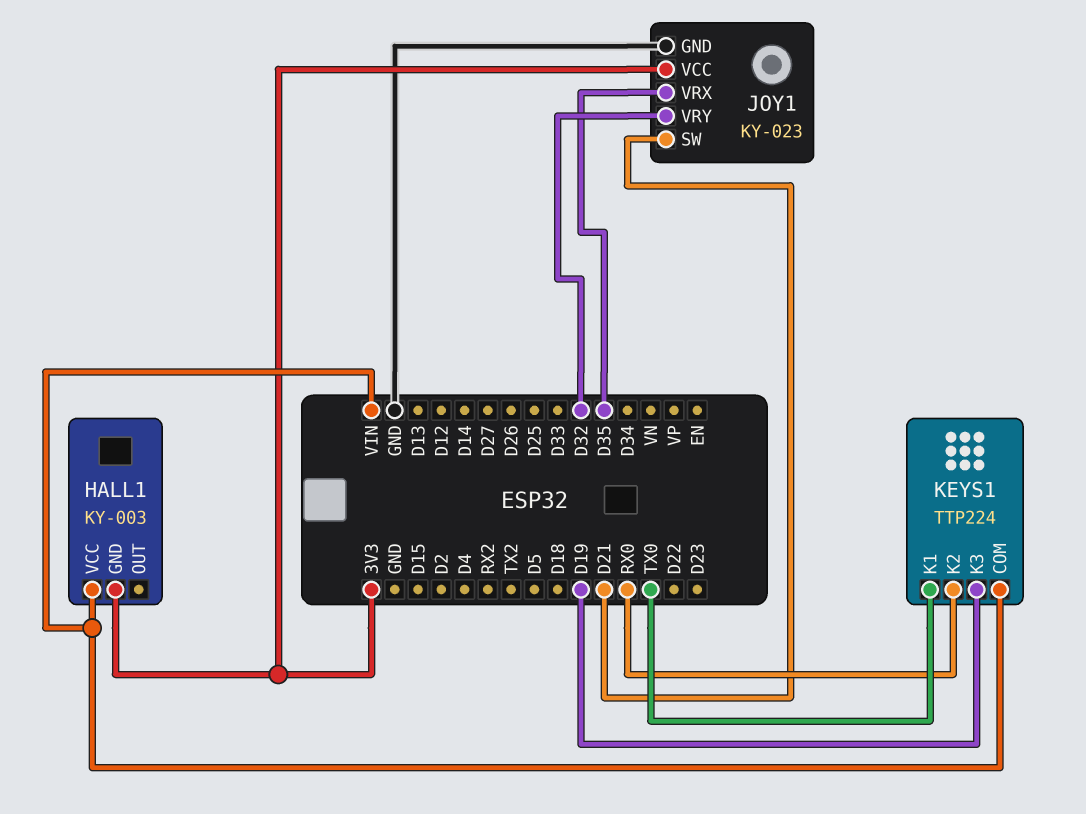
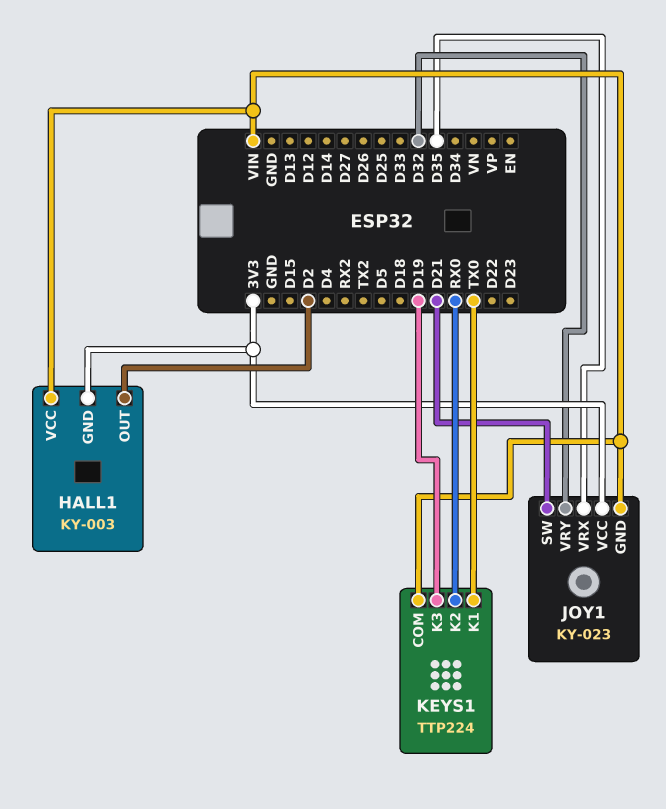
HALL1 pin OUT: none -> D2
JOY1 pin GND: GND -> VIN

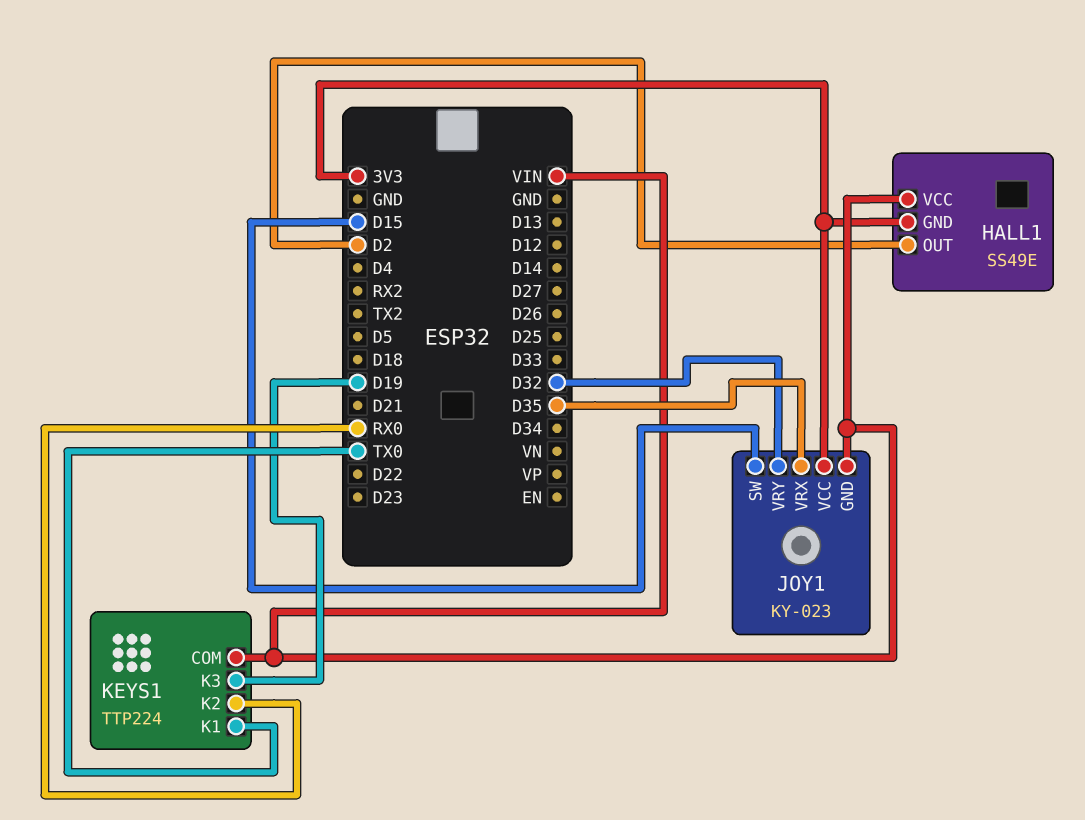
HALL1: KY-003 -> SS49E
JOY1 pin SW: D21 -> D15

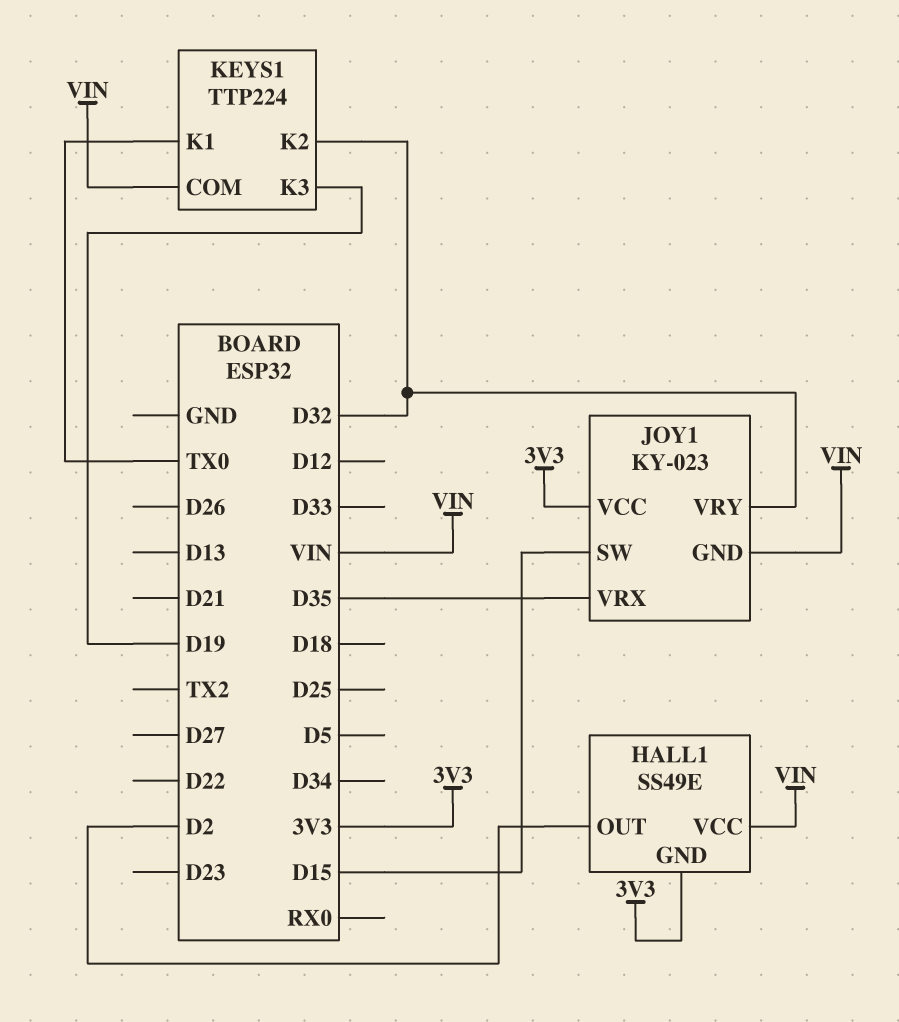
KEYS1 pin K2: RX0 -> D32

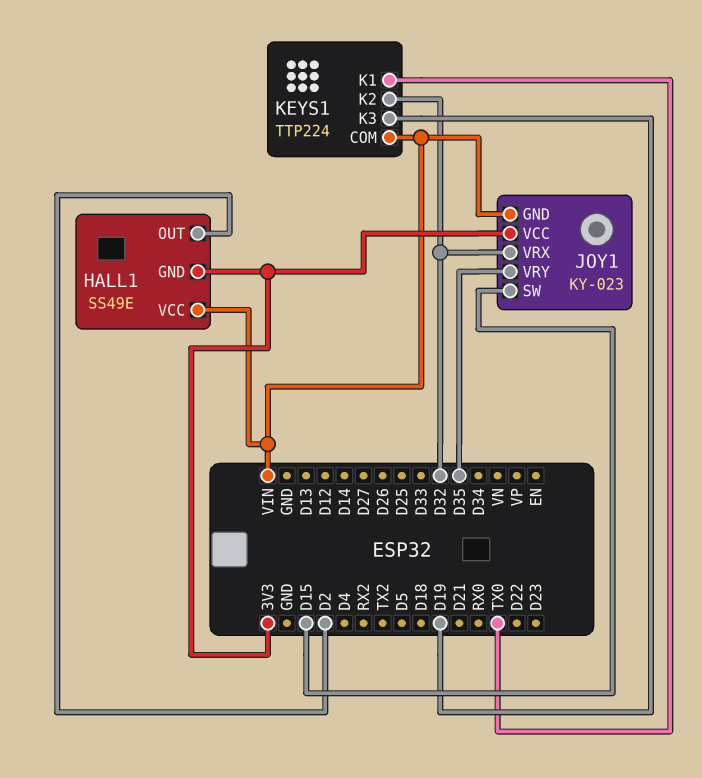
JOY1 pin VRX: D35 -> D32
JOY1 pin VRY: D32 -> D35

